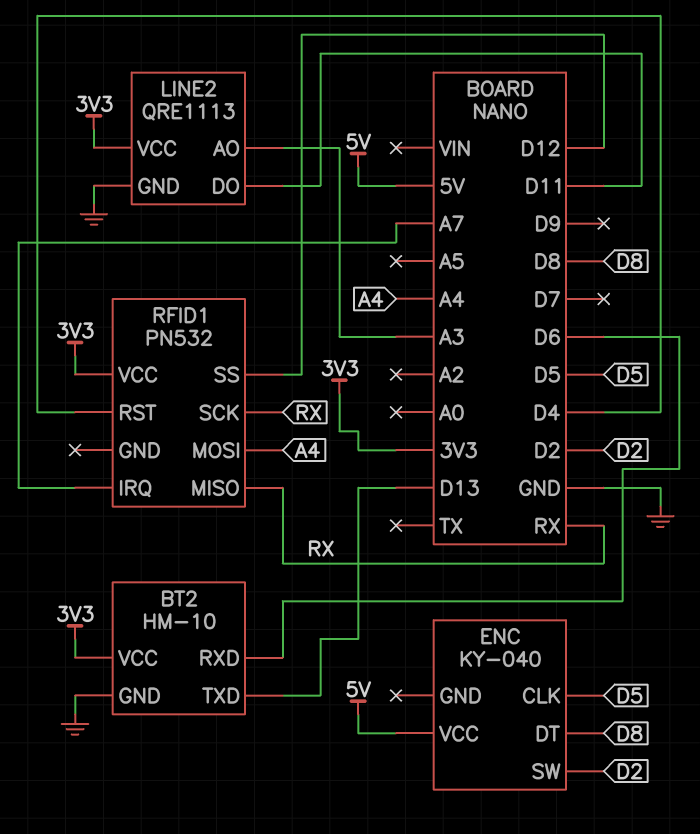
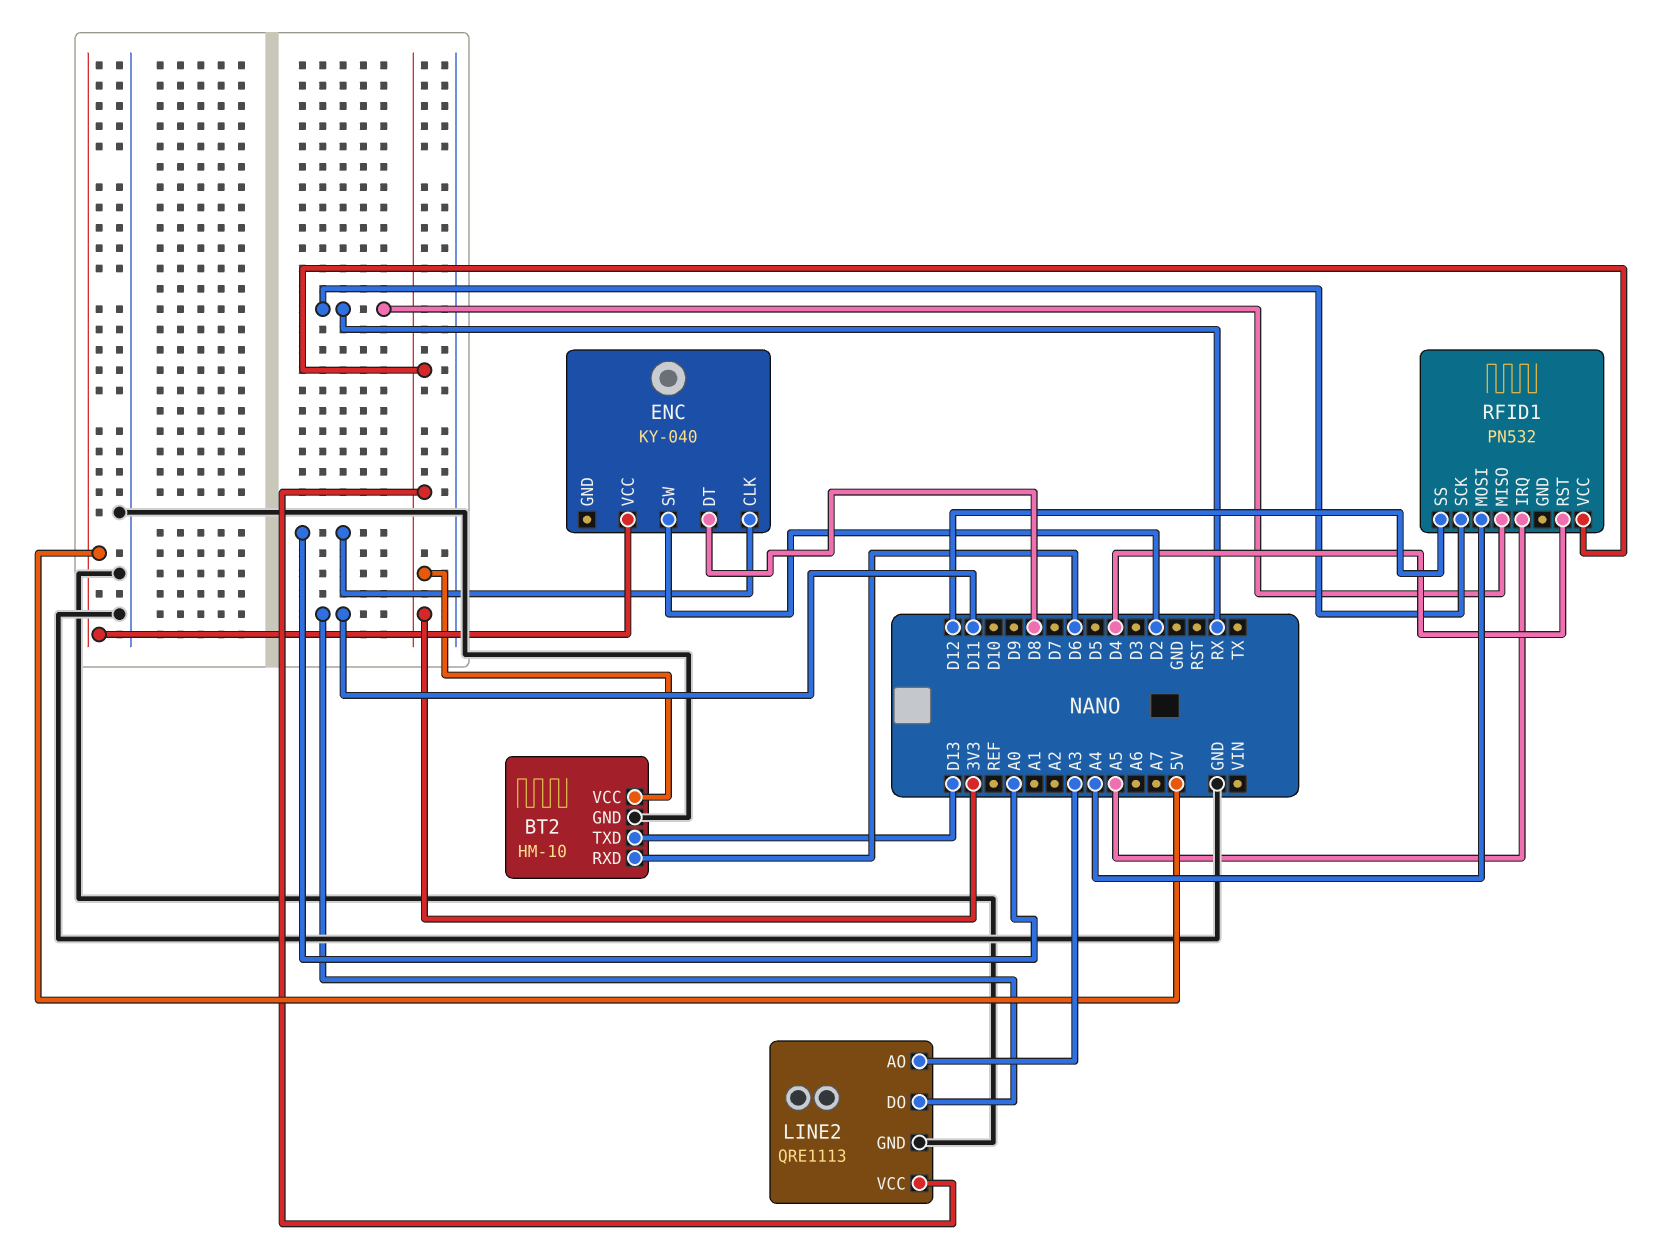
ENC pin CLK: D5 -> A0
RFID1 pin IRQ: A7 -> A5

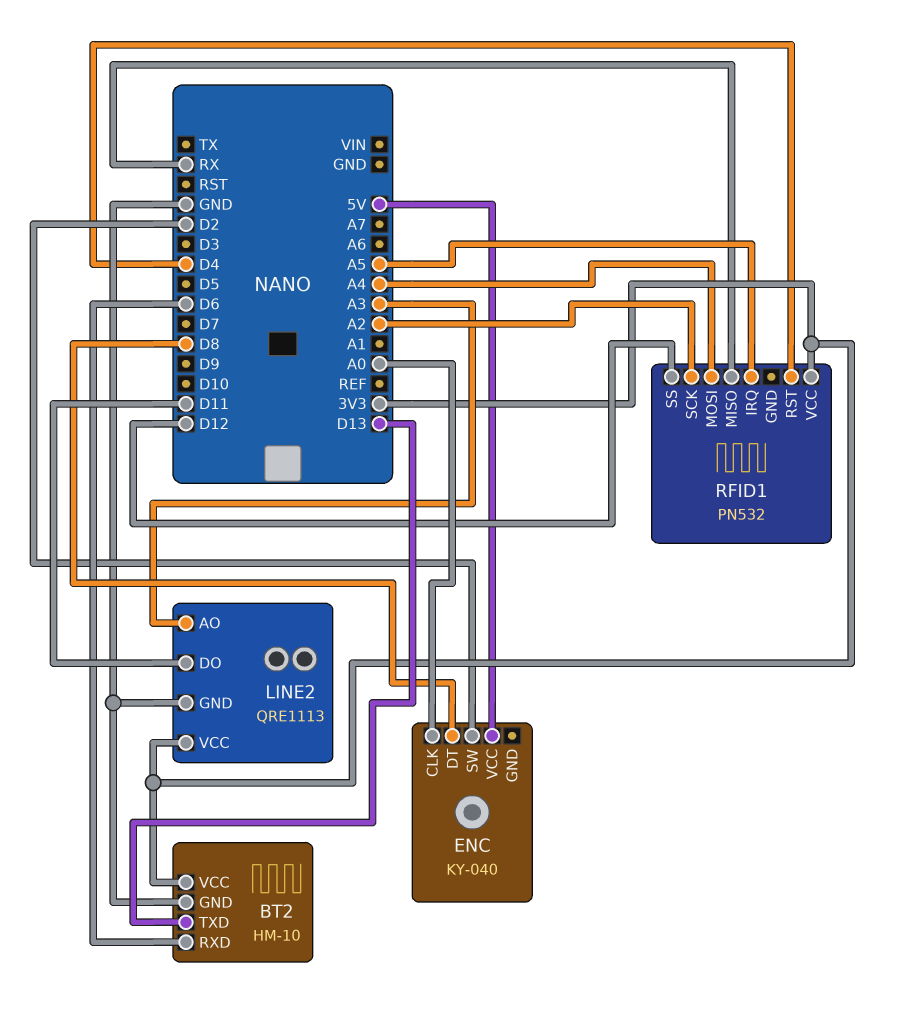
RFID1 pin SCK: RX -> A2

